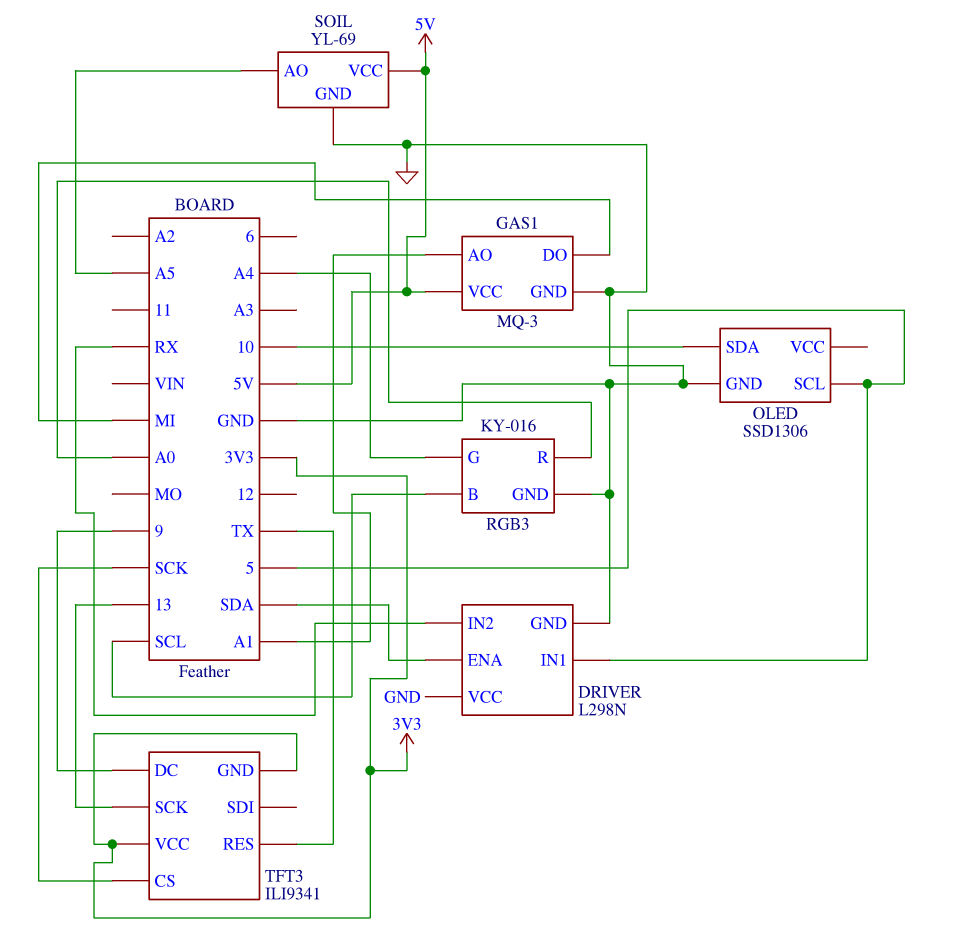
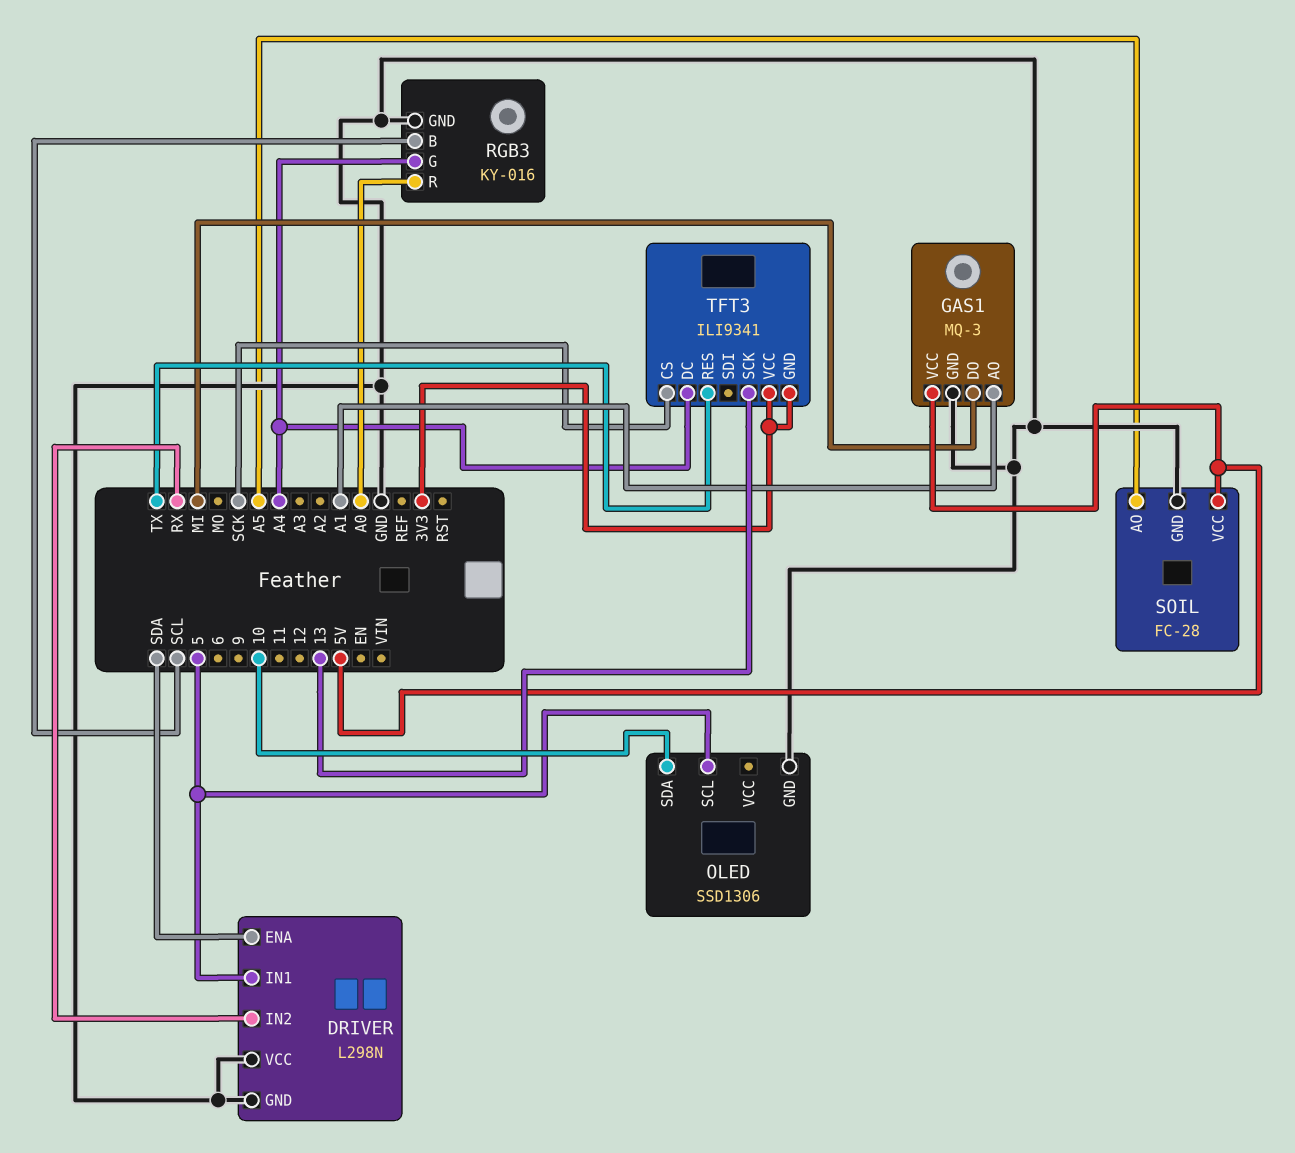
SOIL: YL-69 -> FC-28
TFT3 pin DC: 9 -> A4

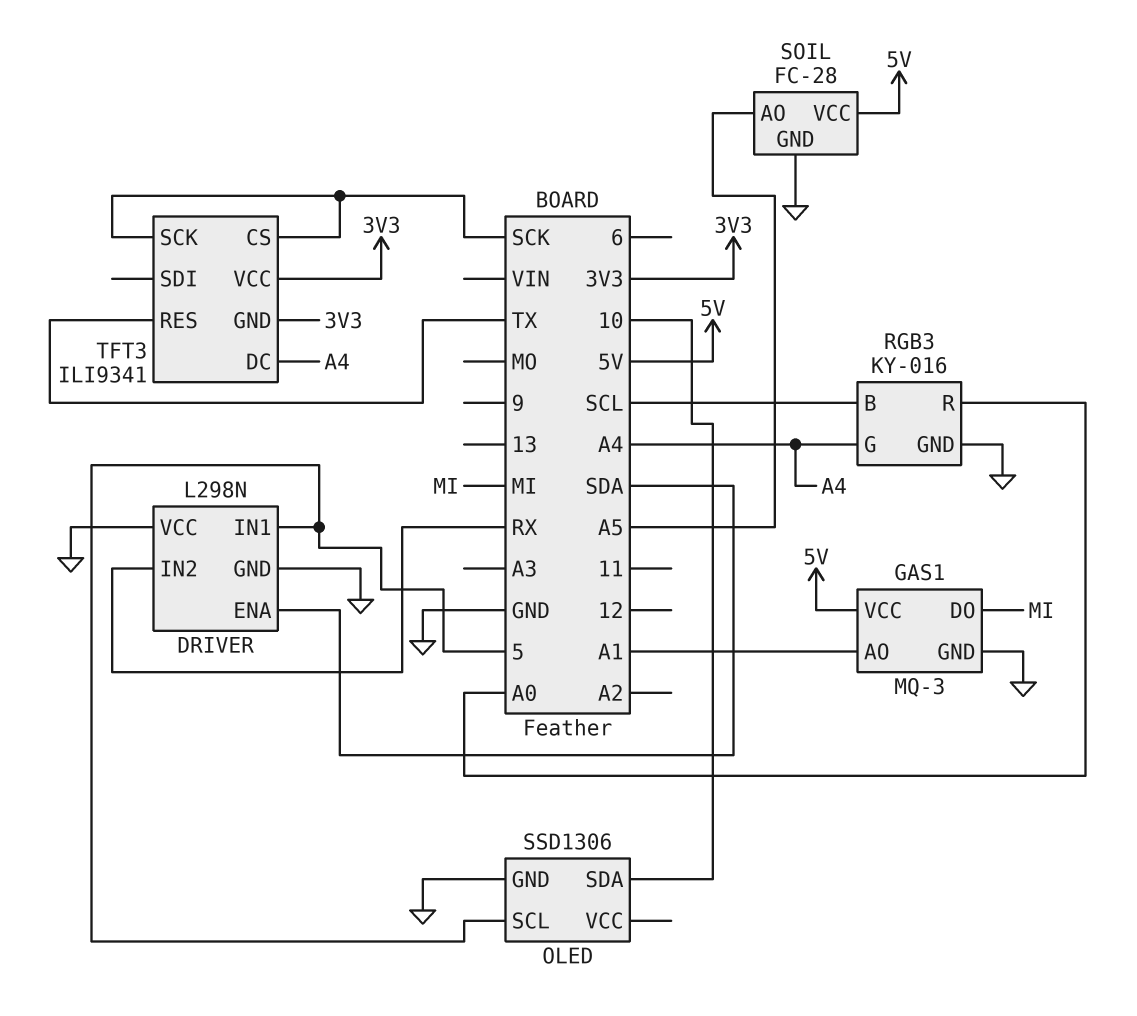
TFT3 pin SCK: 13 -> SCK

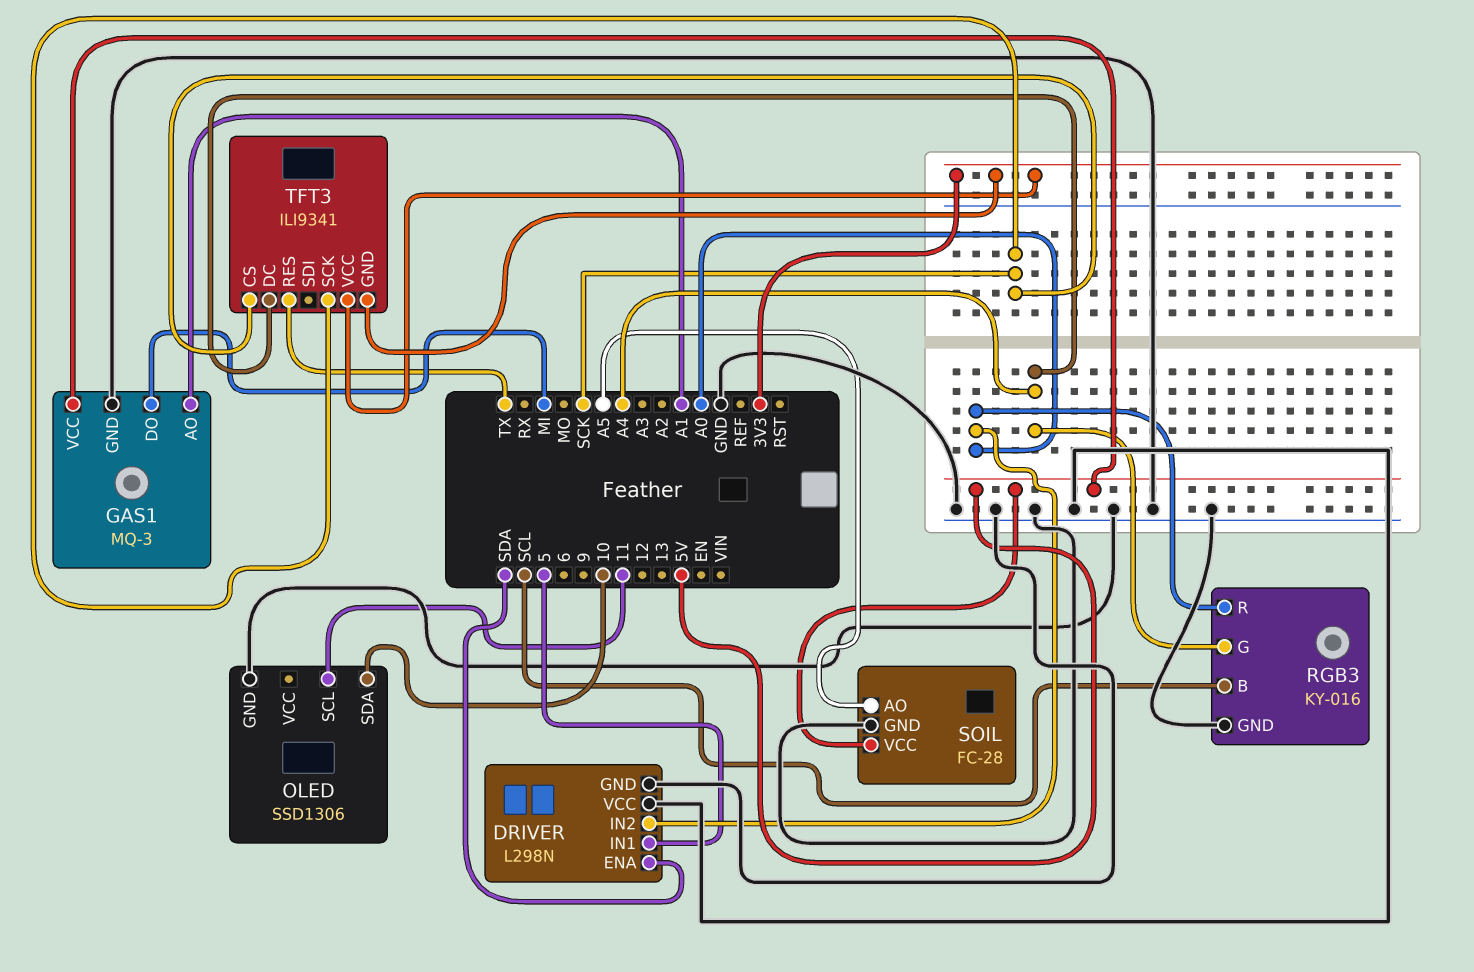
DRIVER pin IN2: RX -> A0
OLED pin SCL: 5 -> 11

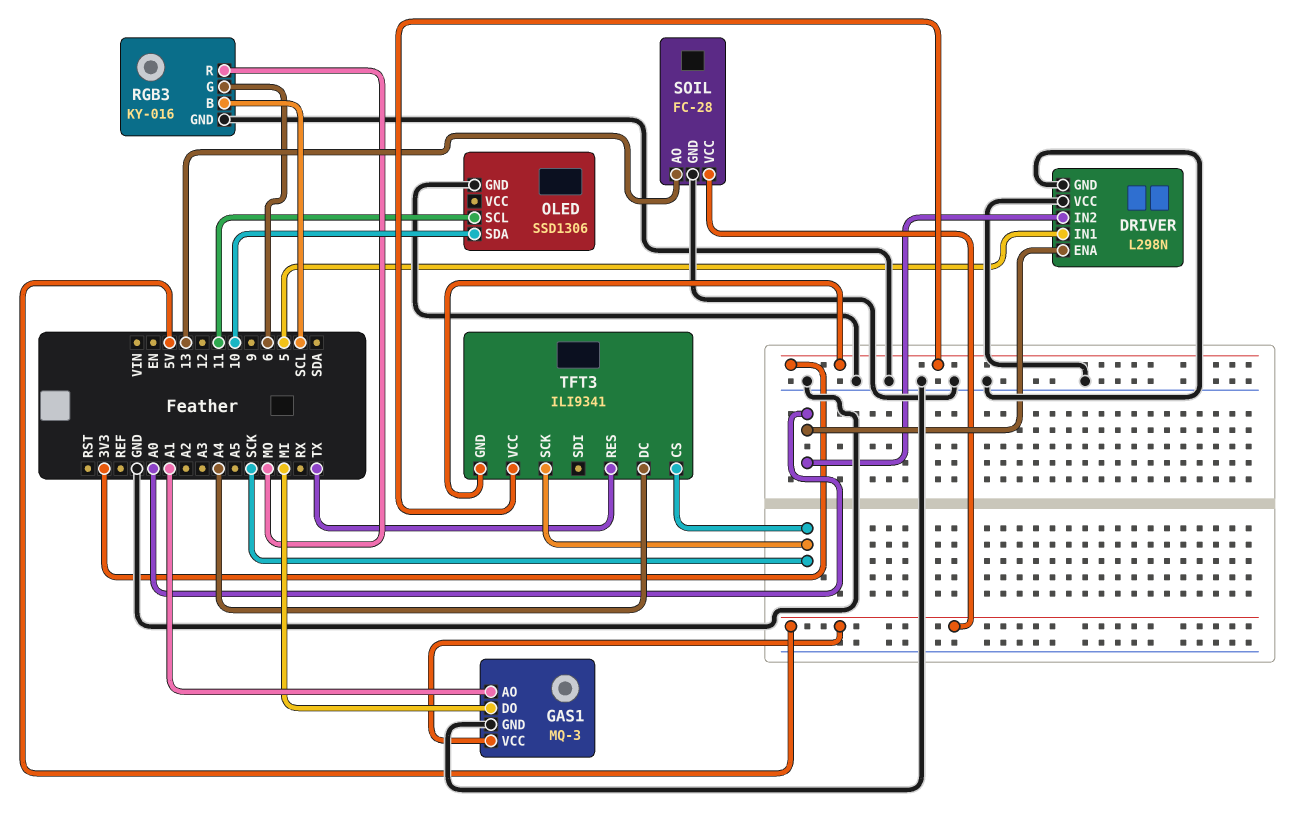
DRIVER pin ENA: SDA -> A0
RGB3 pin G: A4 -> 6
RGB3 pin R: A0 -> MO
SOIL pin AO: A5 -> 13

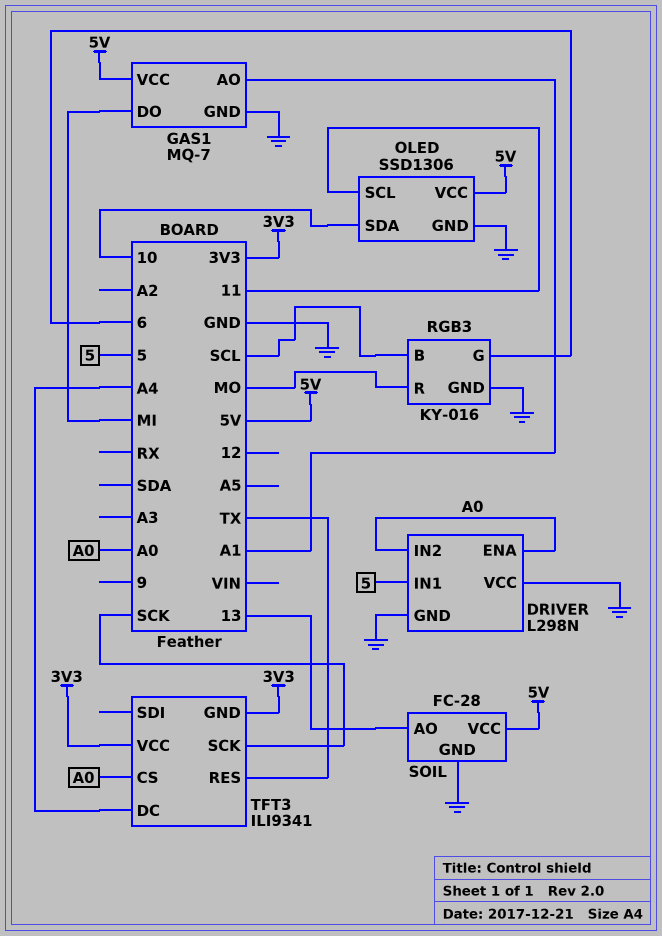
GAS1: MQ-3 -> MQ-7
OLED pin VCC: none -> 5V
TFT3 pin CS: SCK -> A0

